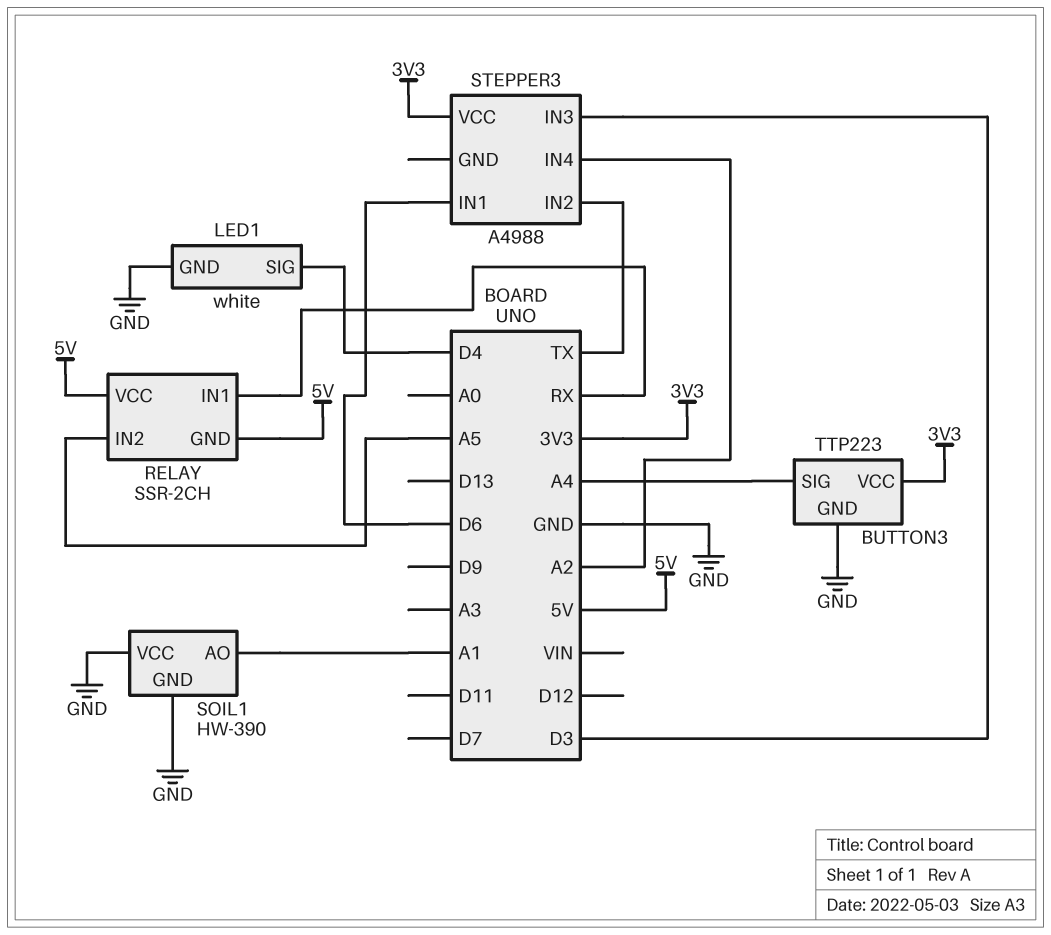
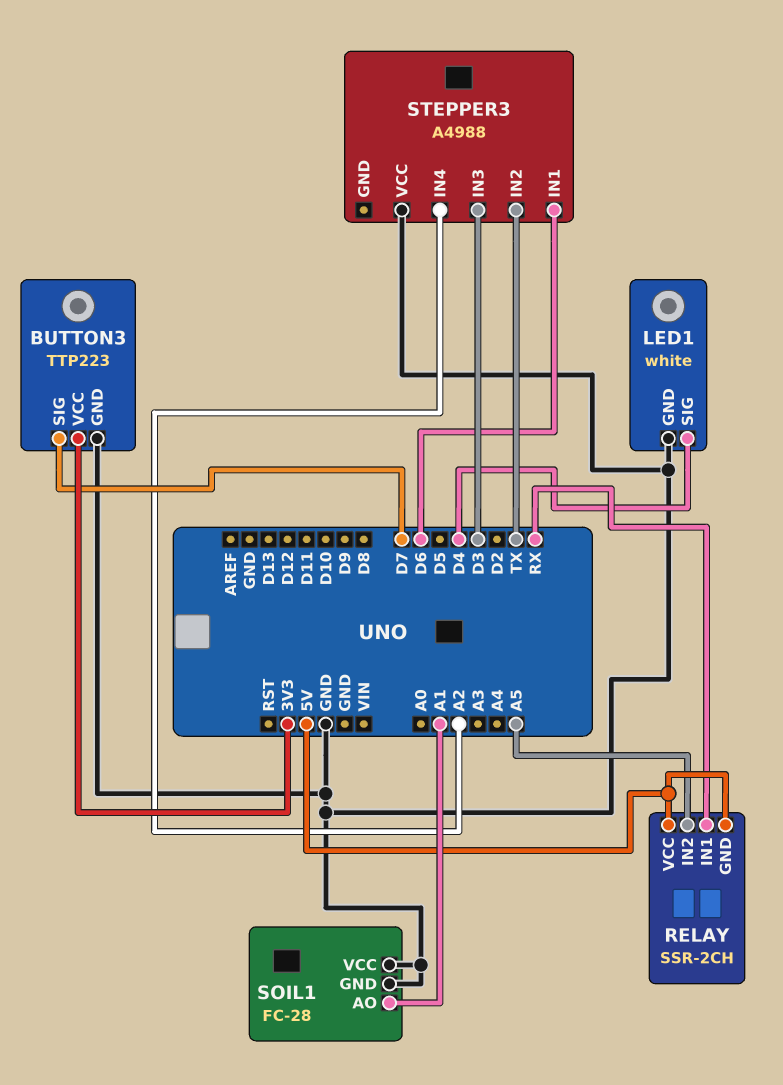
BUTTON3 pin SIG: A4 -> D7
SOIL1: HW-390 -> FC-28
STEPPER3 pin VCC: 3V3 -> GND

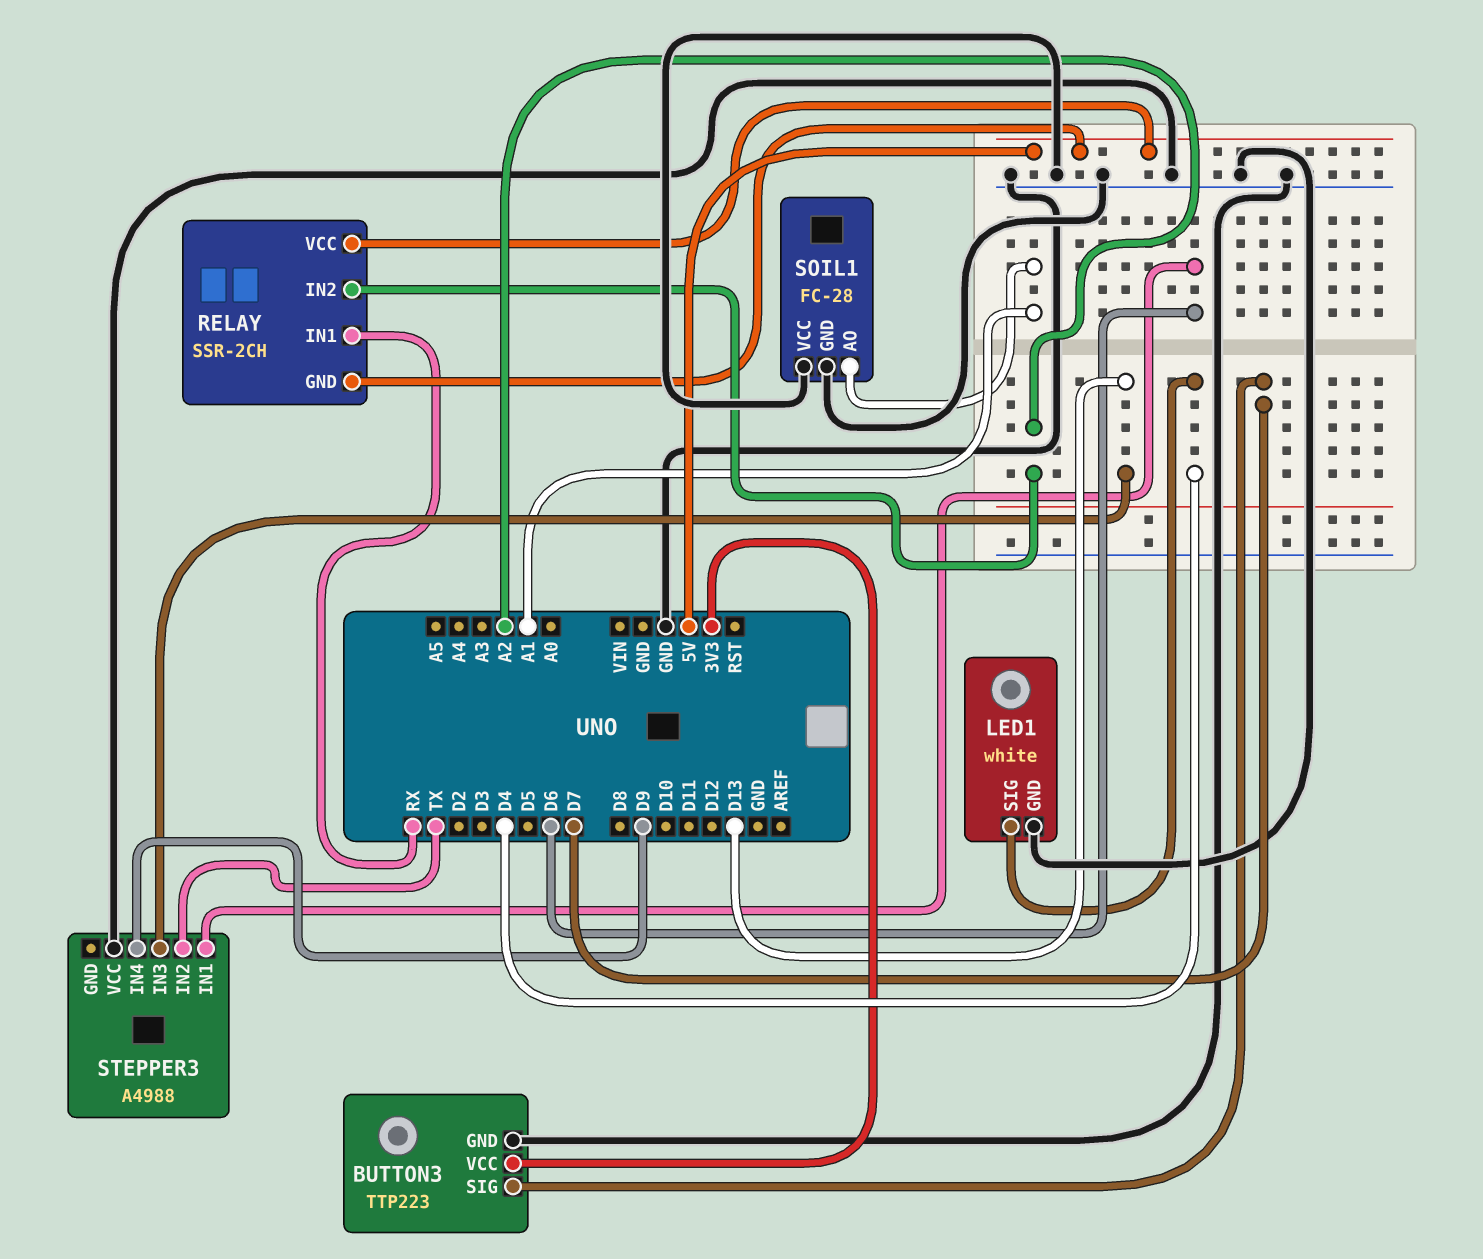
RELAY pin IN2: A5 -> A2
STEPPER3 pin IN3: D3 -> D13
STEPPER3 pin IN4: A2 -> D9

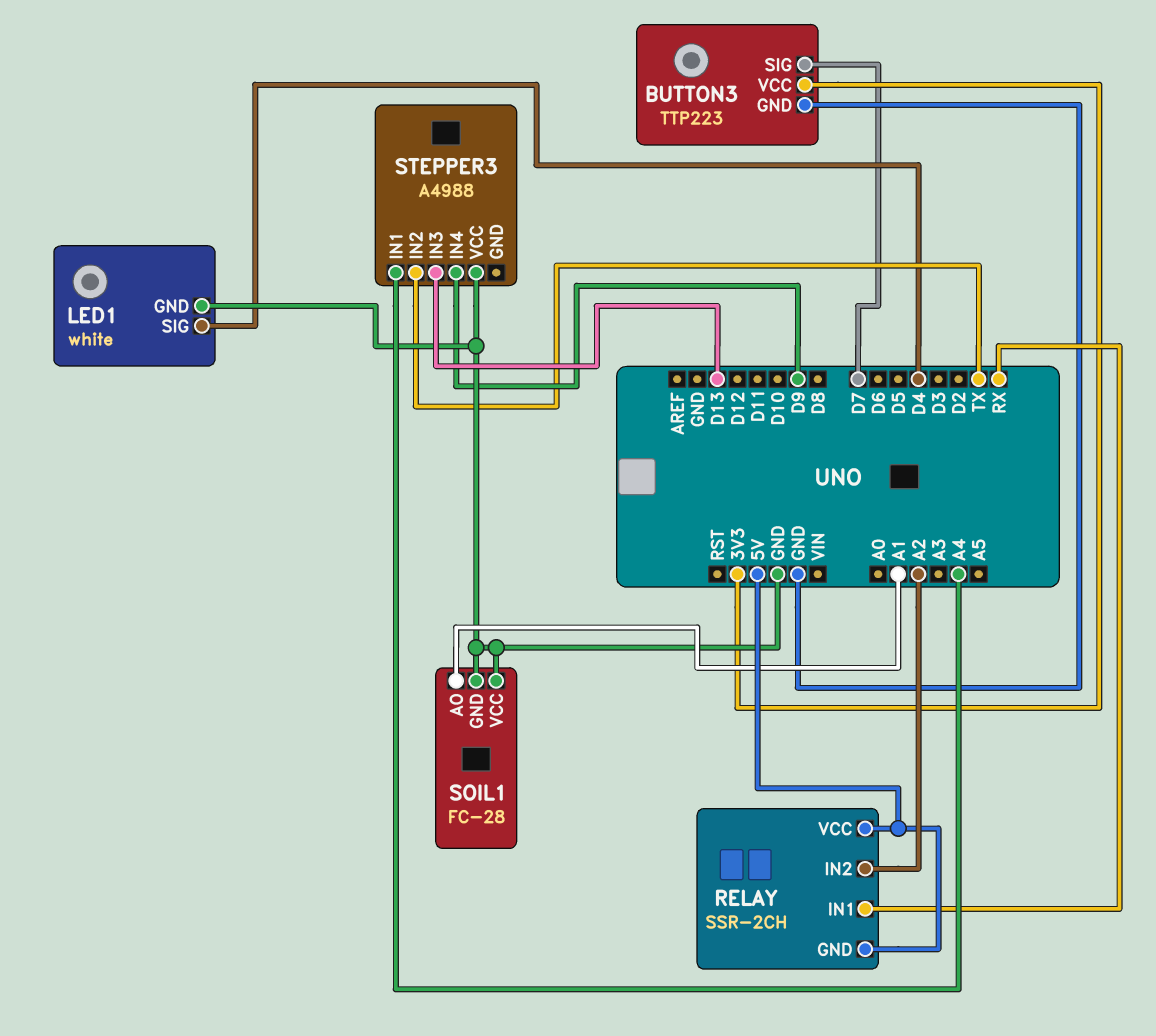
STEPPER3 pin IN1: D6 -> A4

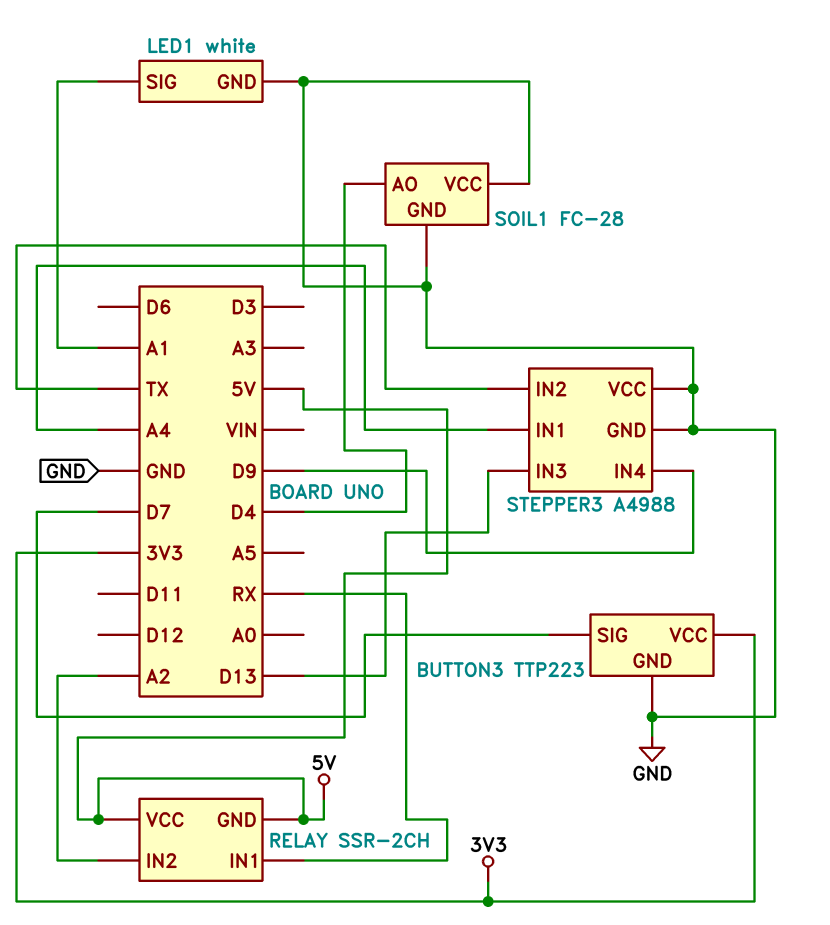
LED1 pin SIG: D4 -> A1
SOIL1 pin AO: A1 -> D4
STEPPER3 pin GND: none -> GND

